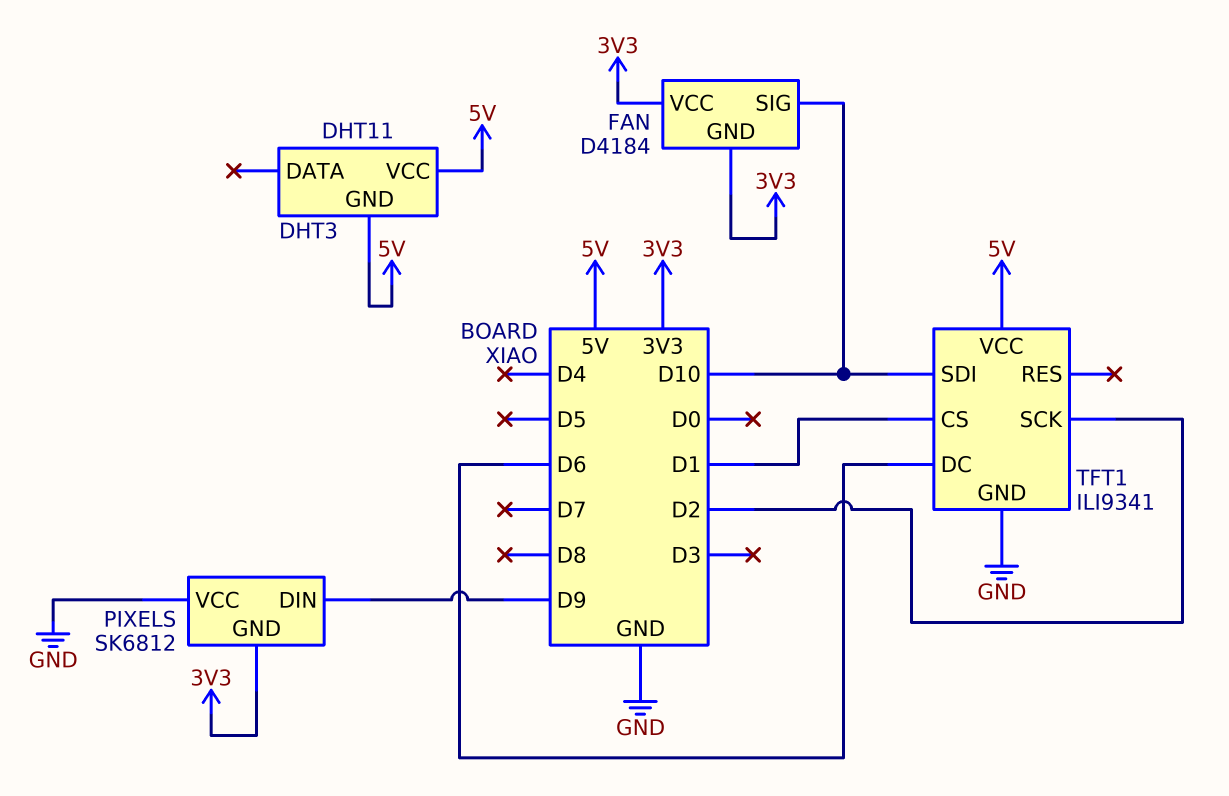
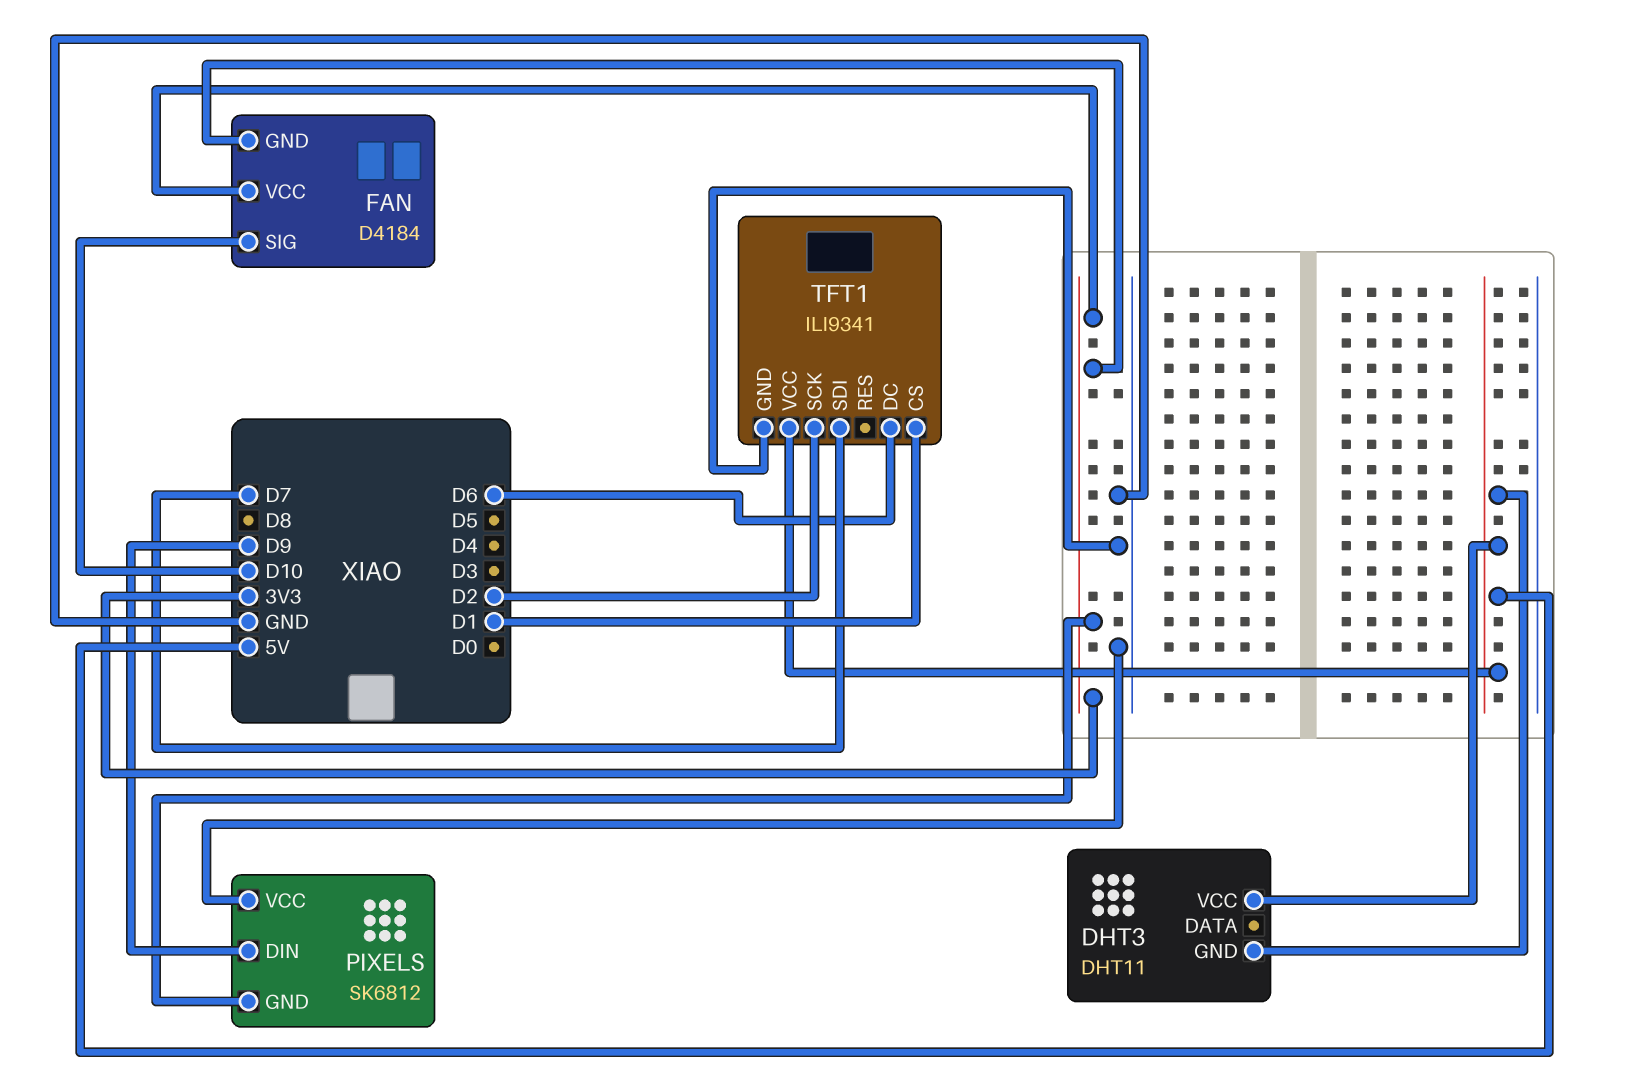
TFT1 pin SDI: D10 -> D7

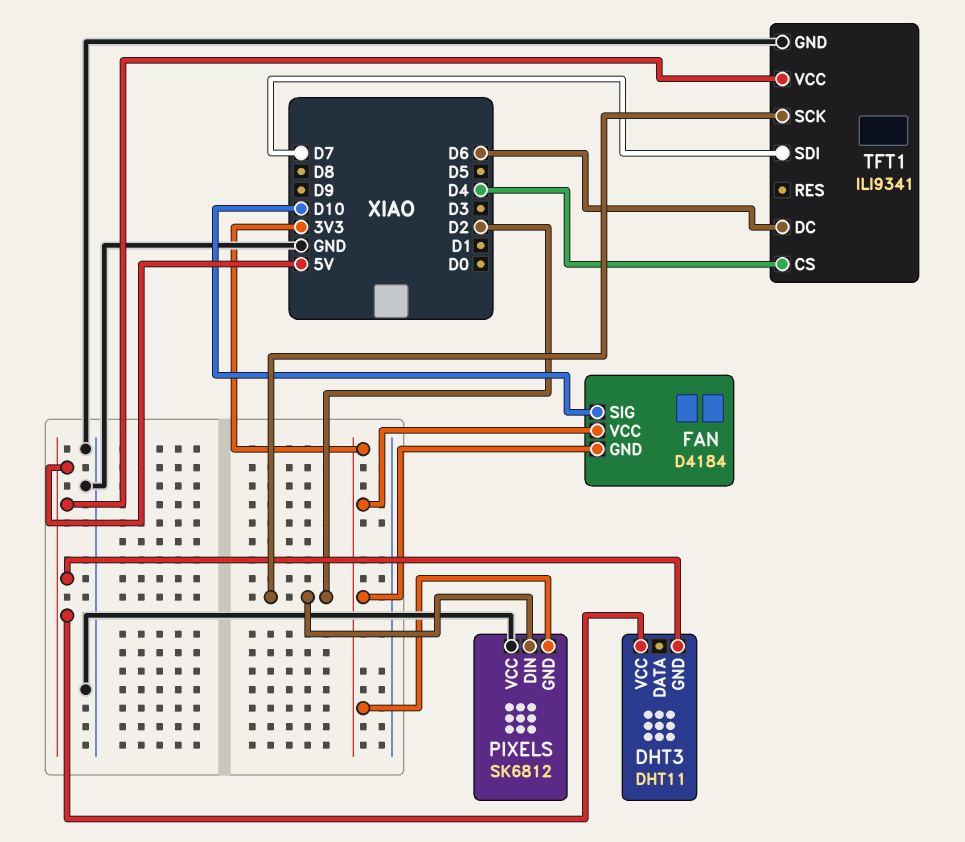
PIXELS pin DIN: D9 -> D2
TFT1 pin CS: D1 -> D4

